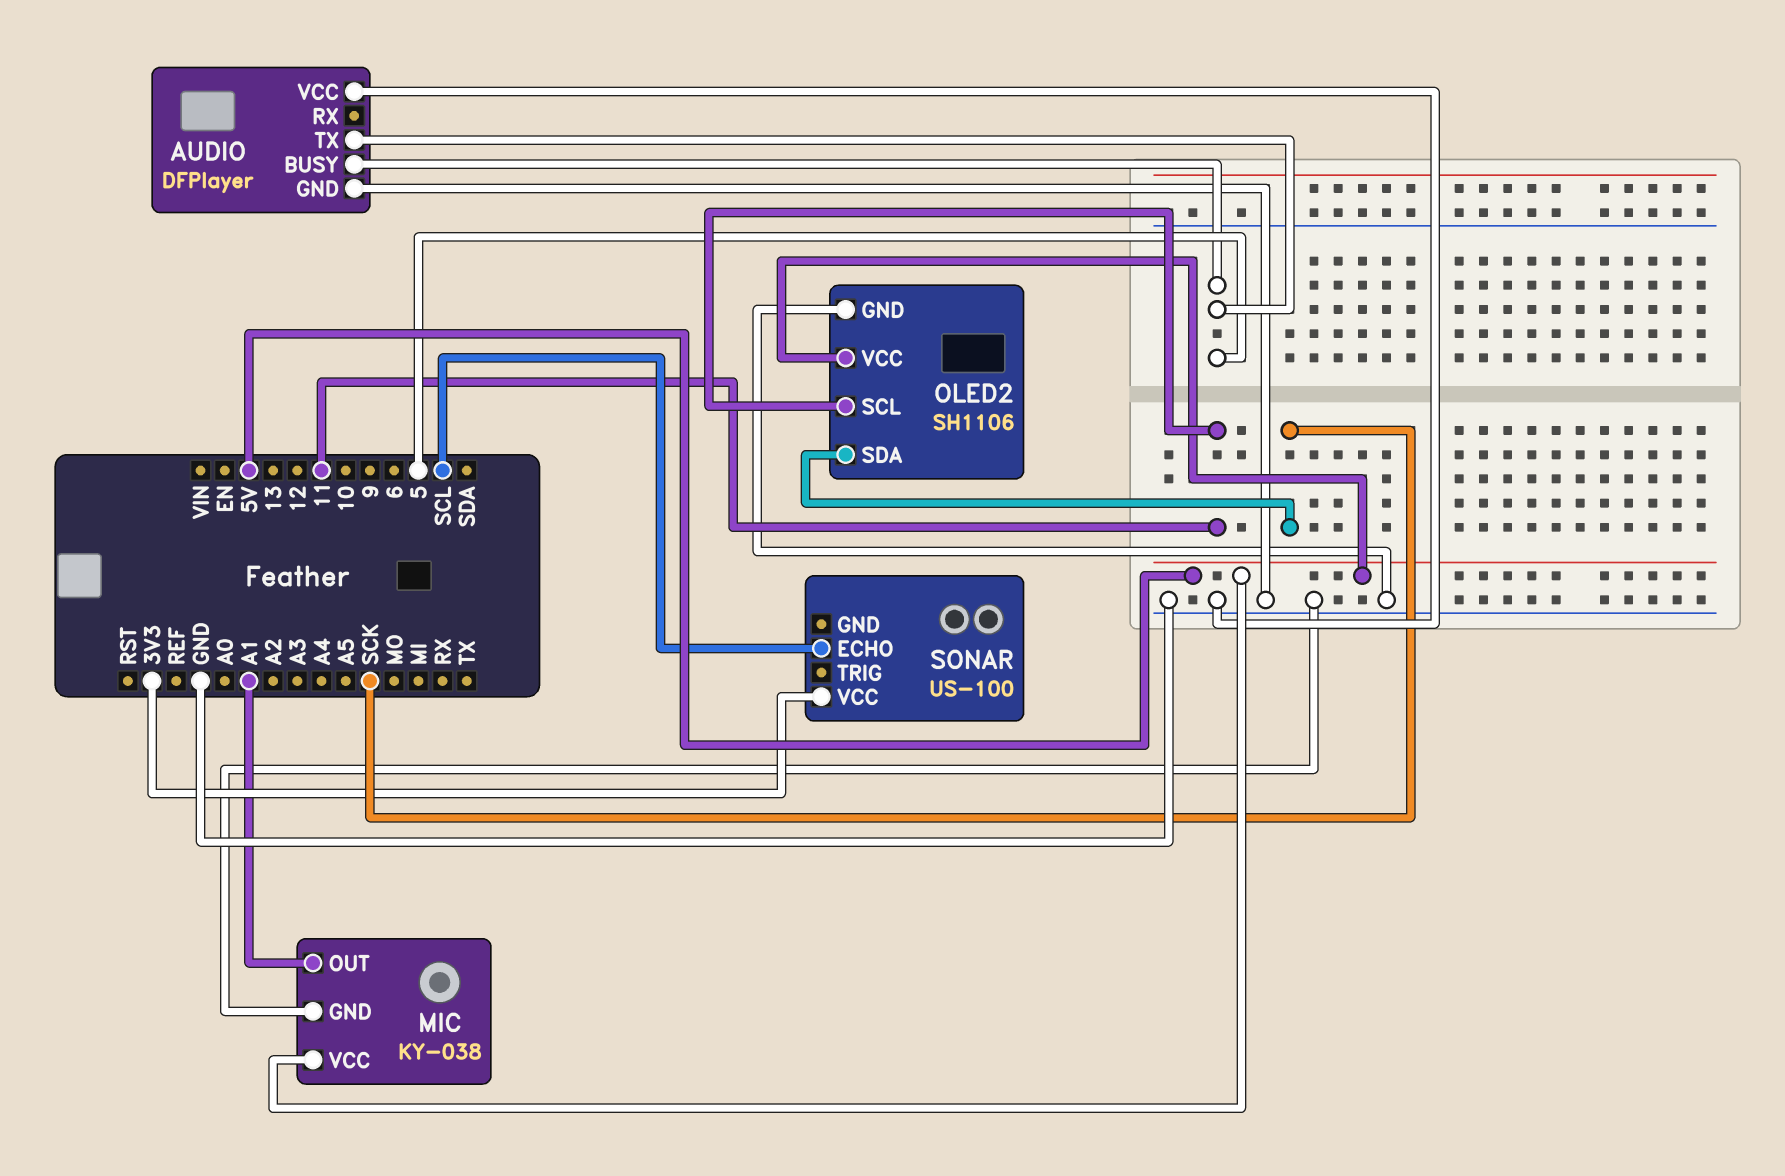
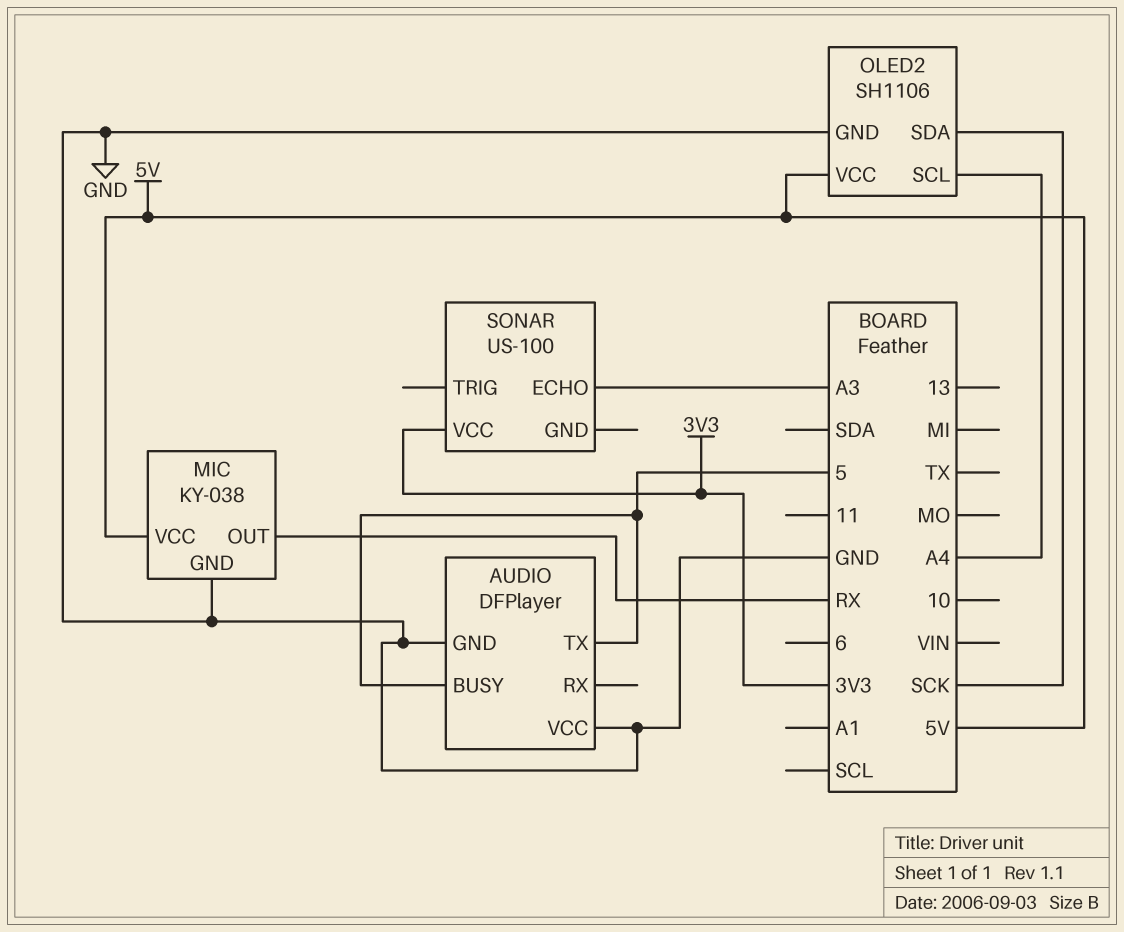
MIC pin OUT: A1 -> RX
OLED2 pin SCL: 11 -> A4
SONAR pin ECHO: SCL -> A3

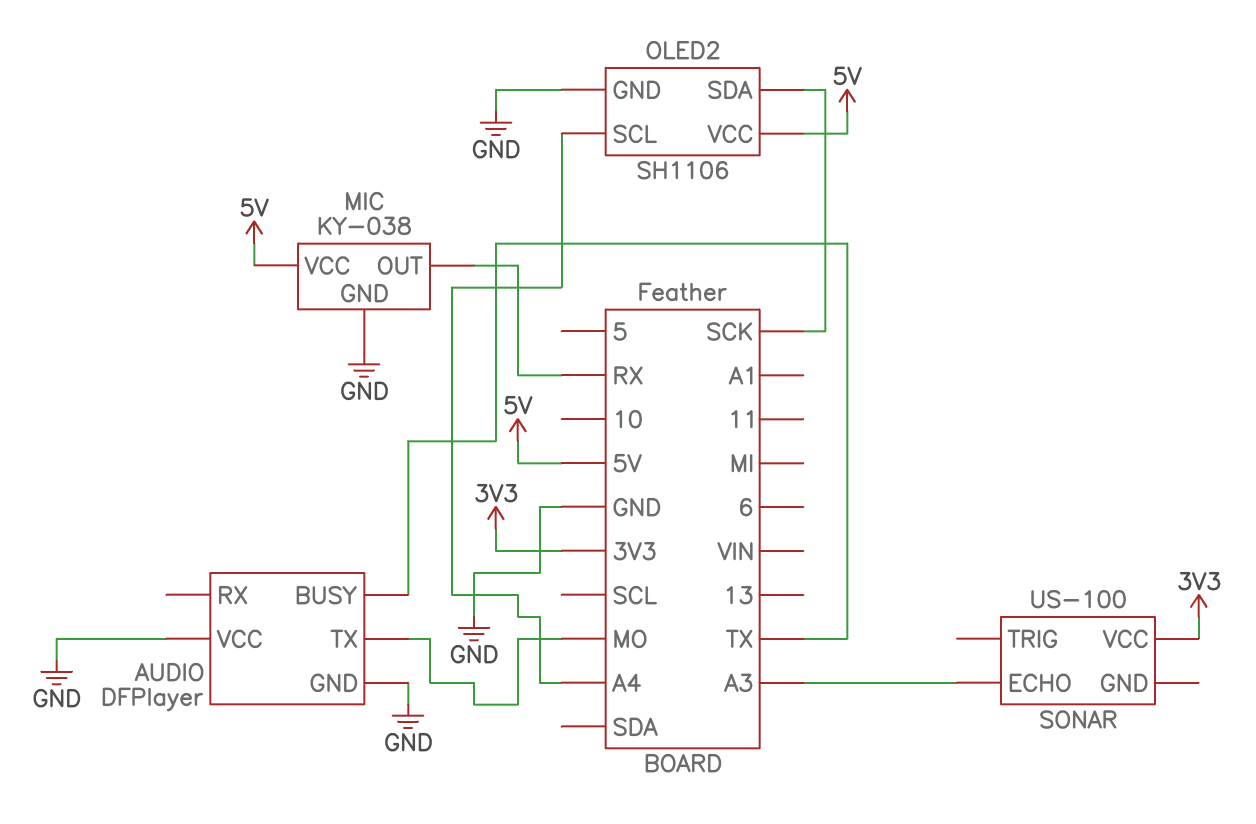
AUDIO pin BUSY: 5 -> TX
AUDIO pin TX: 5 -> MO

